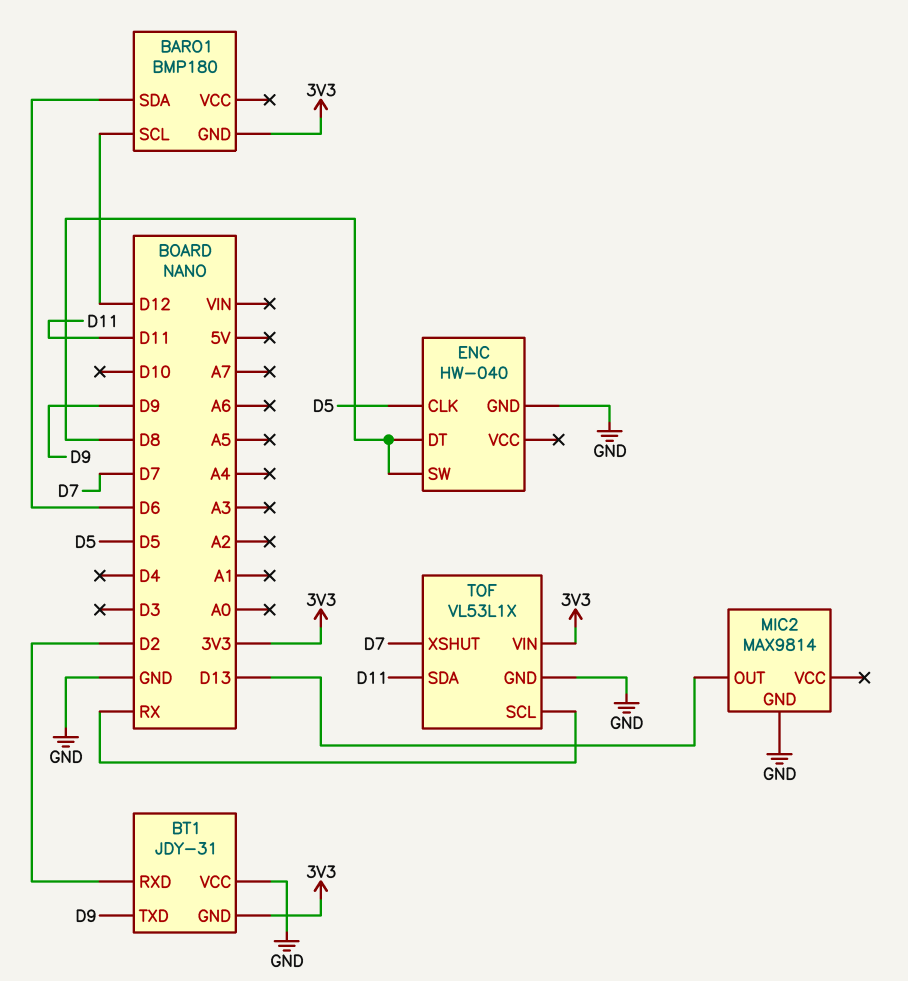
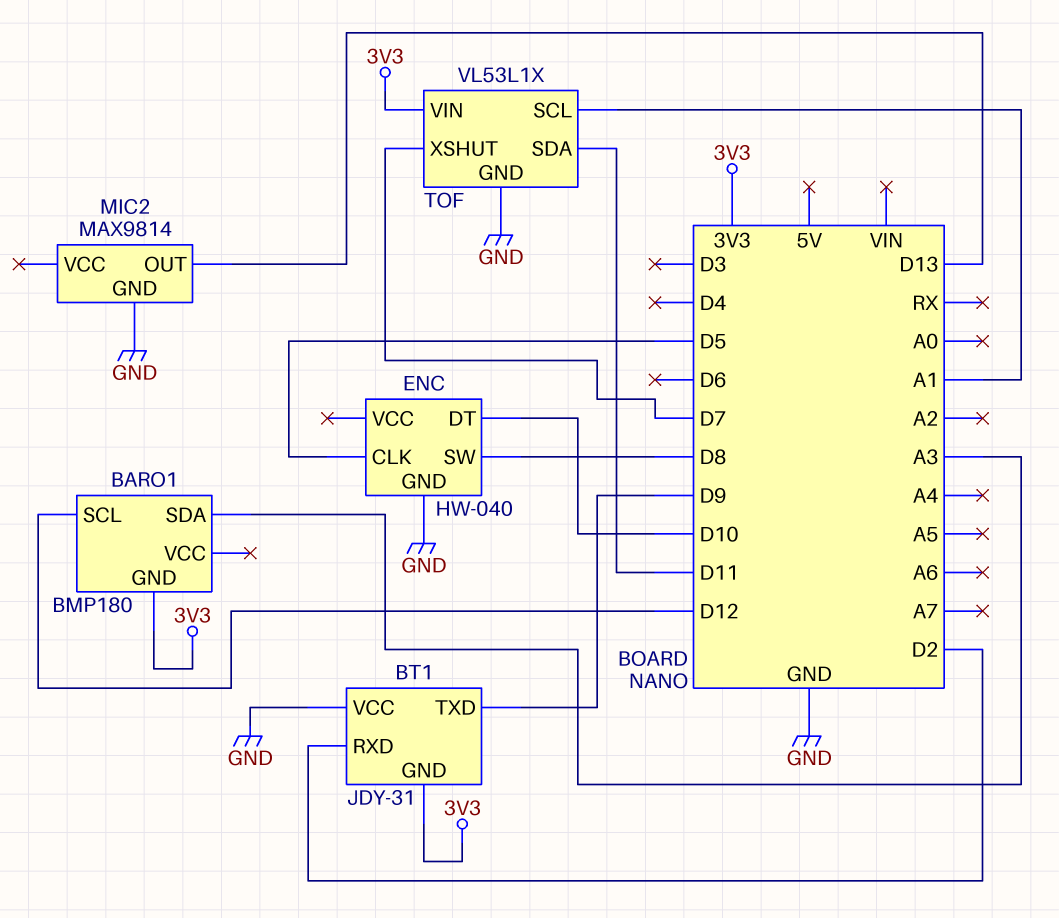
BARO1 pin SDA: D6 -> A3
ENC pin DT: D8 -> D10
TOF pin SCL: RX -> A1

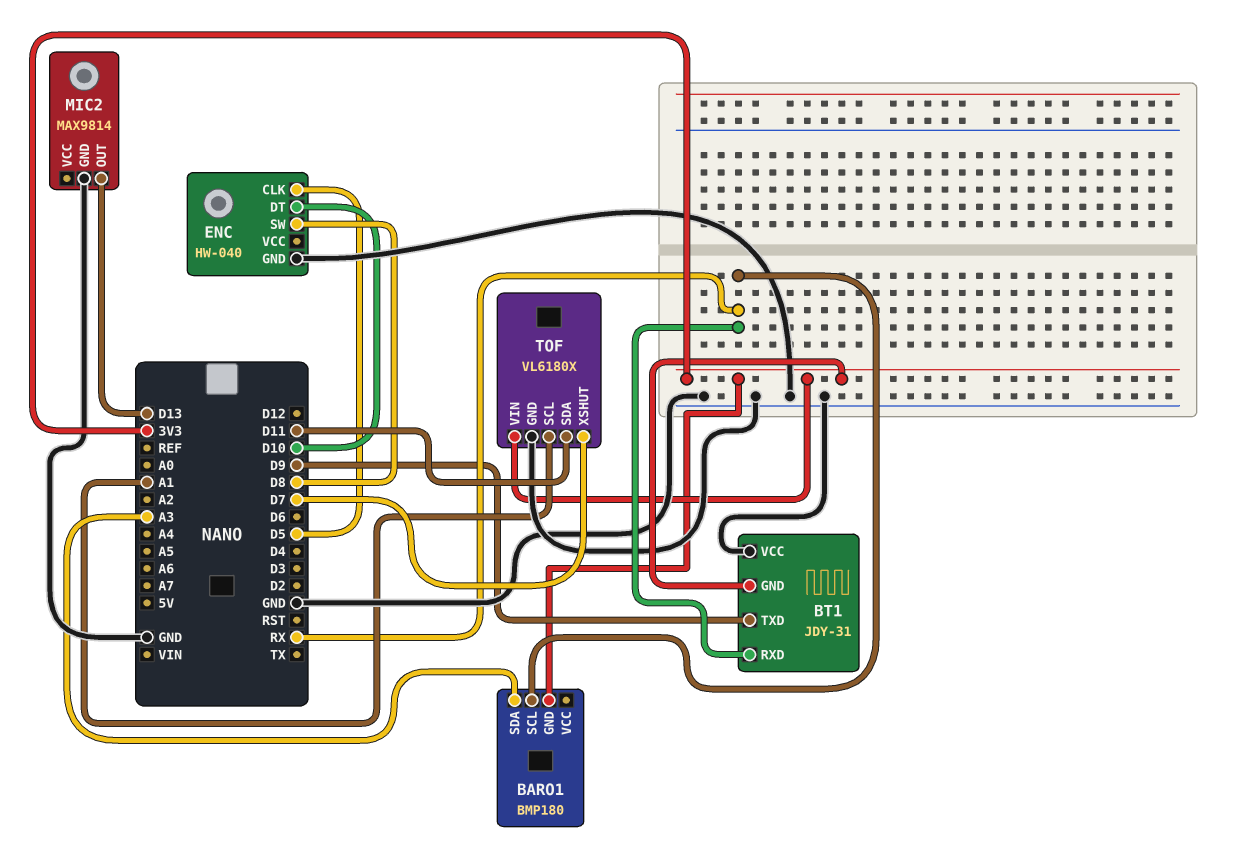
BARO1 pin SCL: D12 -> RX
BT1 pin RXD: D2 -> RX
TOF: VL53L1X -> VL6180X

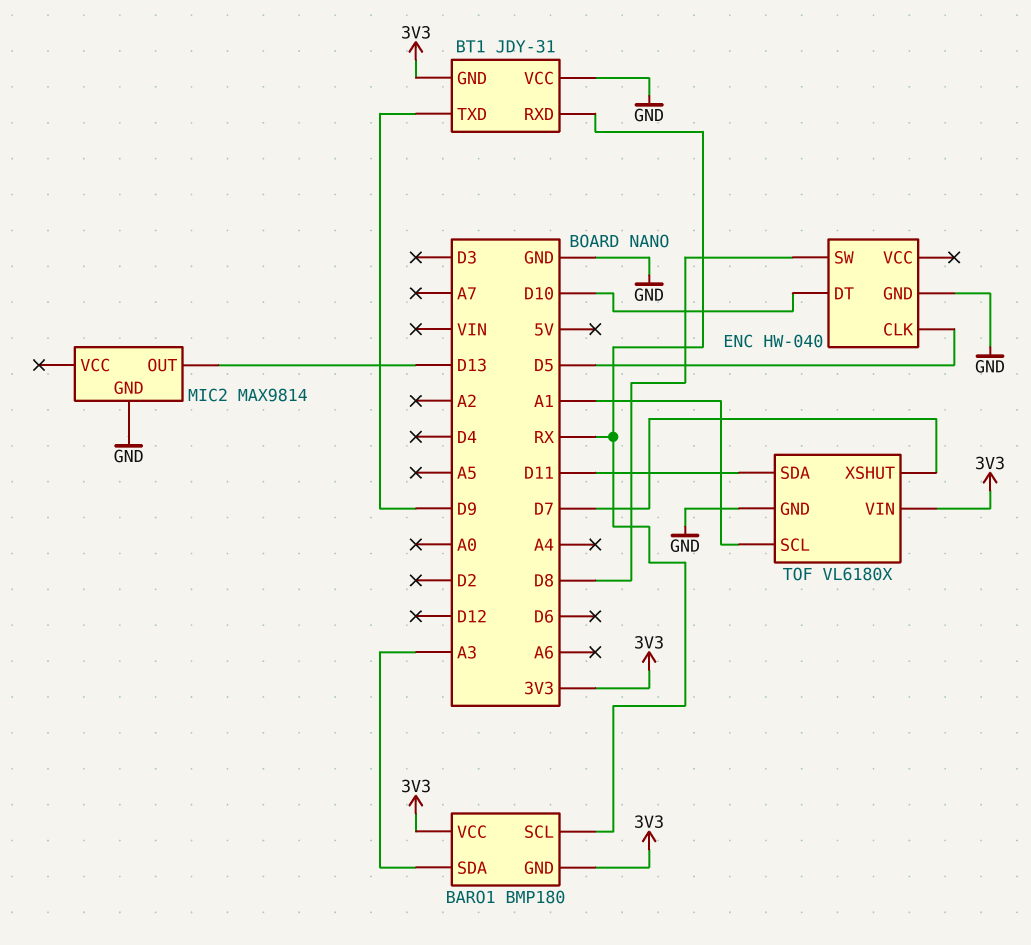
BARO1 pin VCC: none -> 3V3

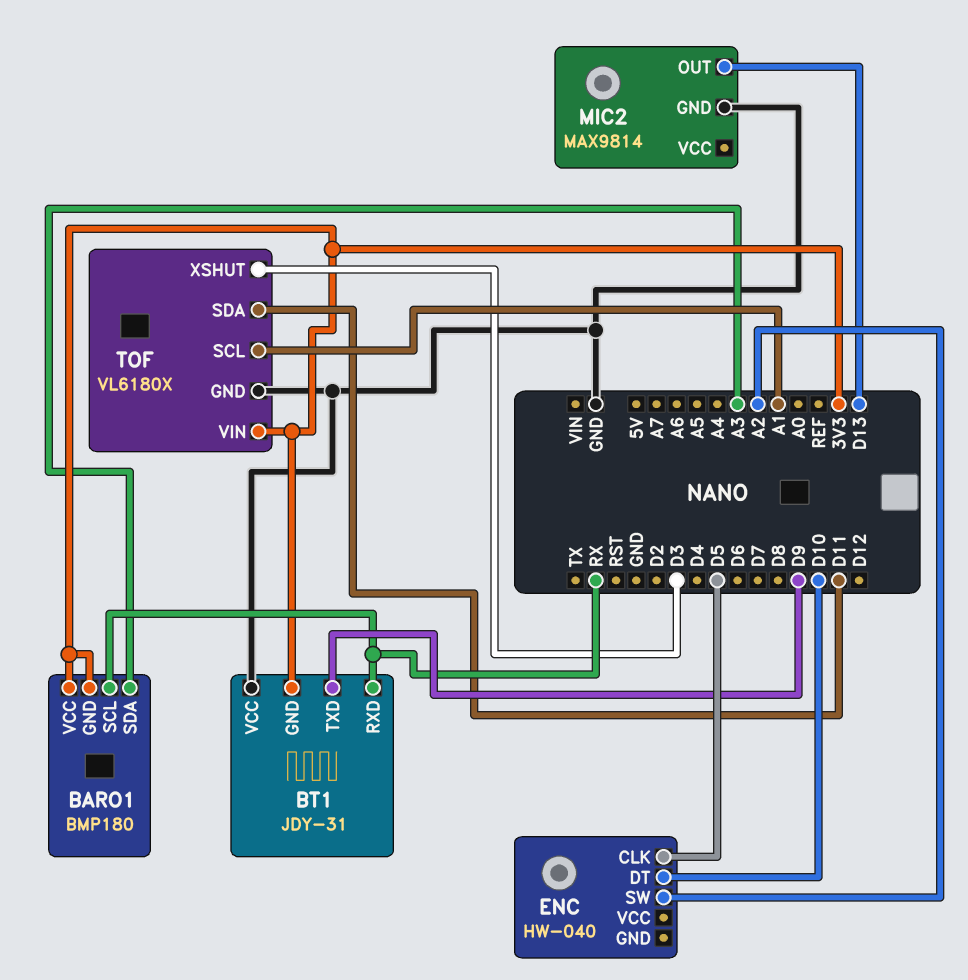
ENC pin GND: GND -> none
ENC pin SW: D8 -> A2
TOF pin XSHUT: D7 -> D3

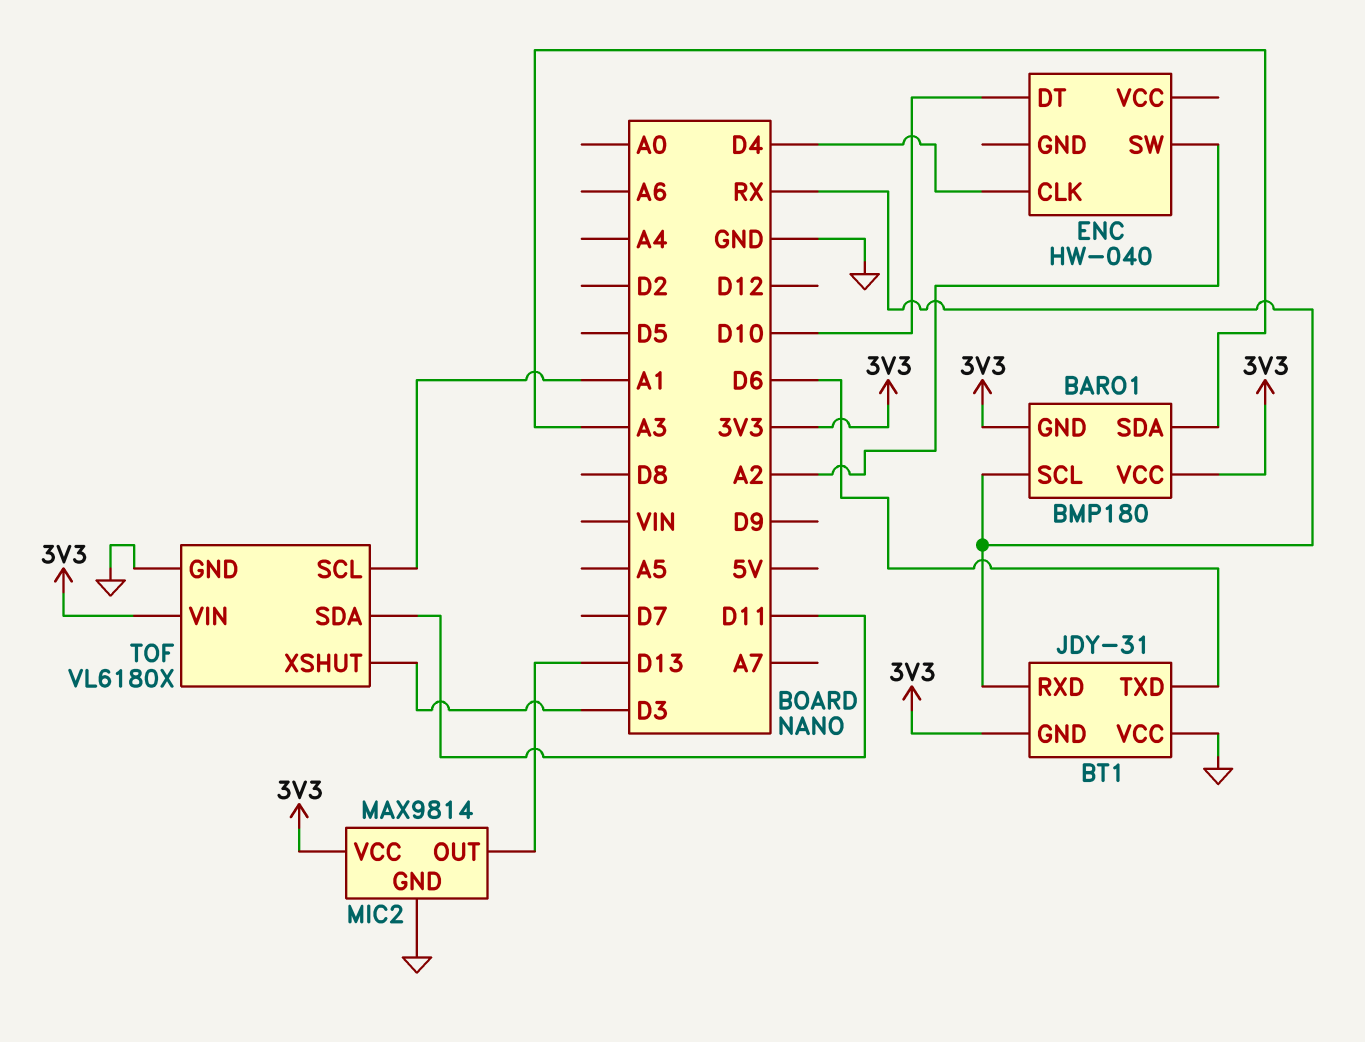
BT1 pin TXD: D9 -> D6
ENC pin CLK: D5 -> D4
MIC2 pin VCC: none -> 3V3

